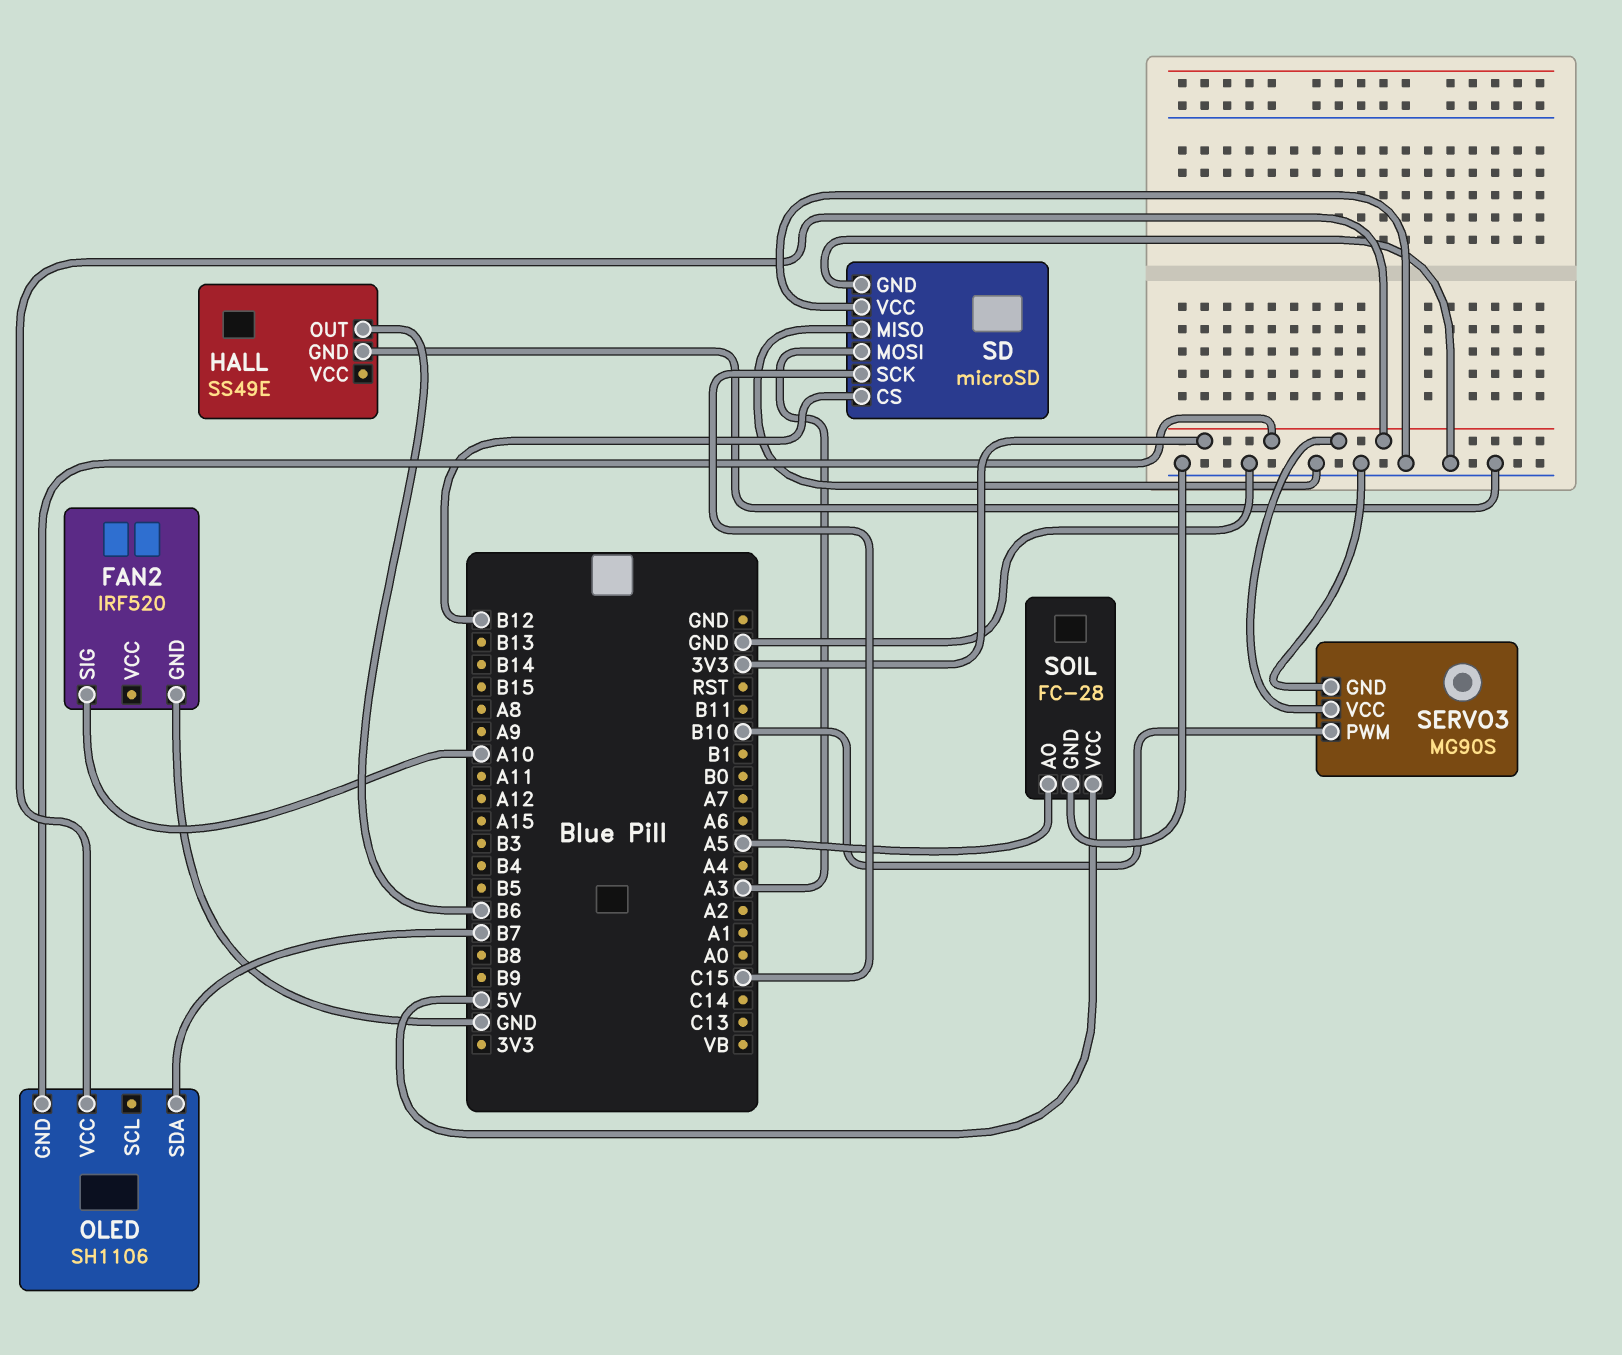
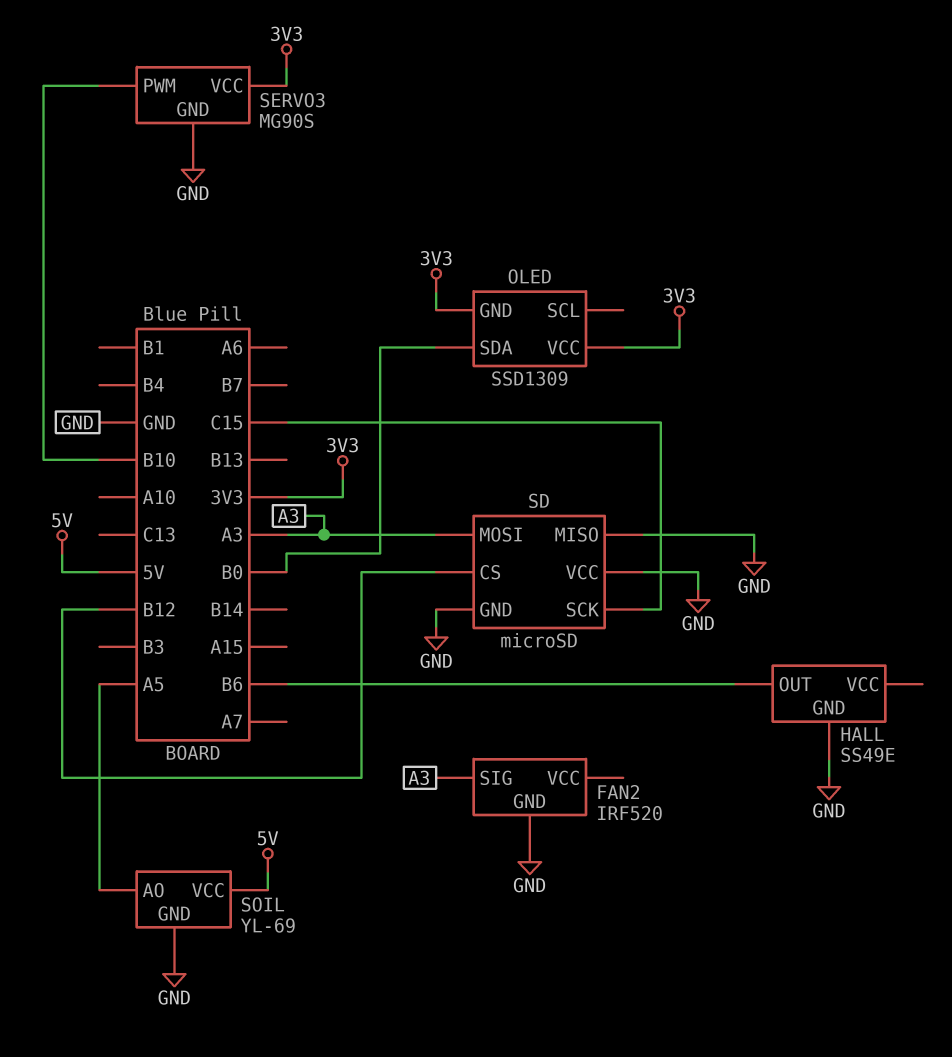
FAN2 pin SIG: A10 -> A3
OLED: SH1106 -> SSD1309
OLED pin SDA: B7 -> B0
SOIL: FC-28 -> YL-69

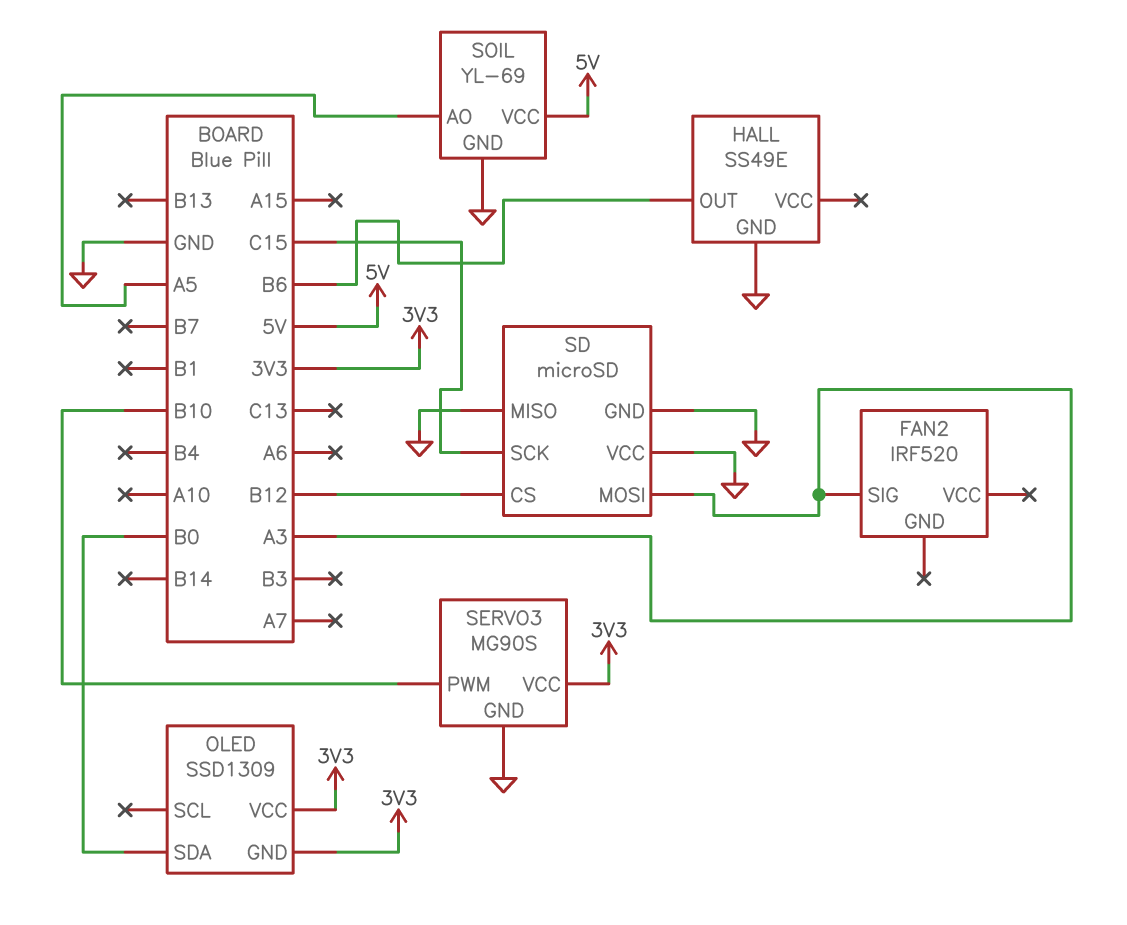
FAN2 pin GND: GND -> none

